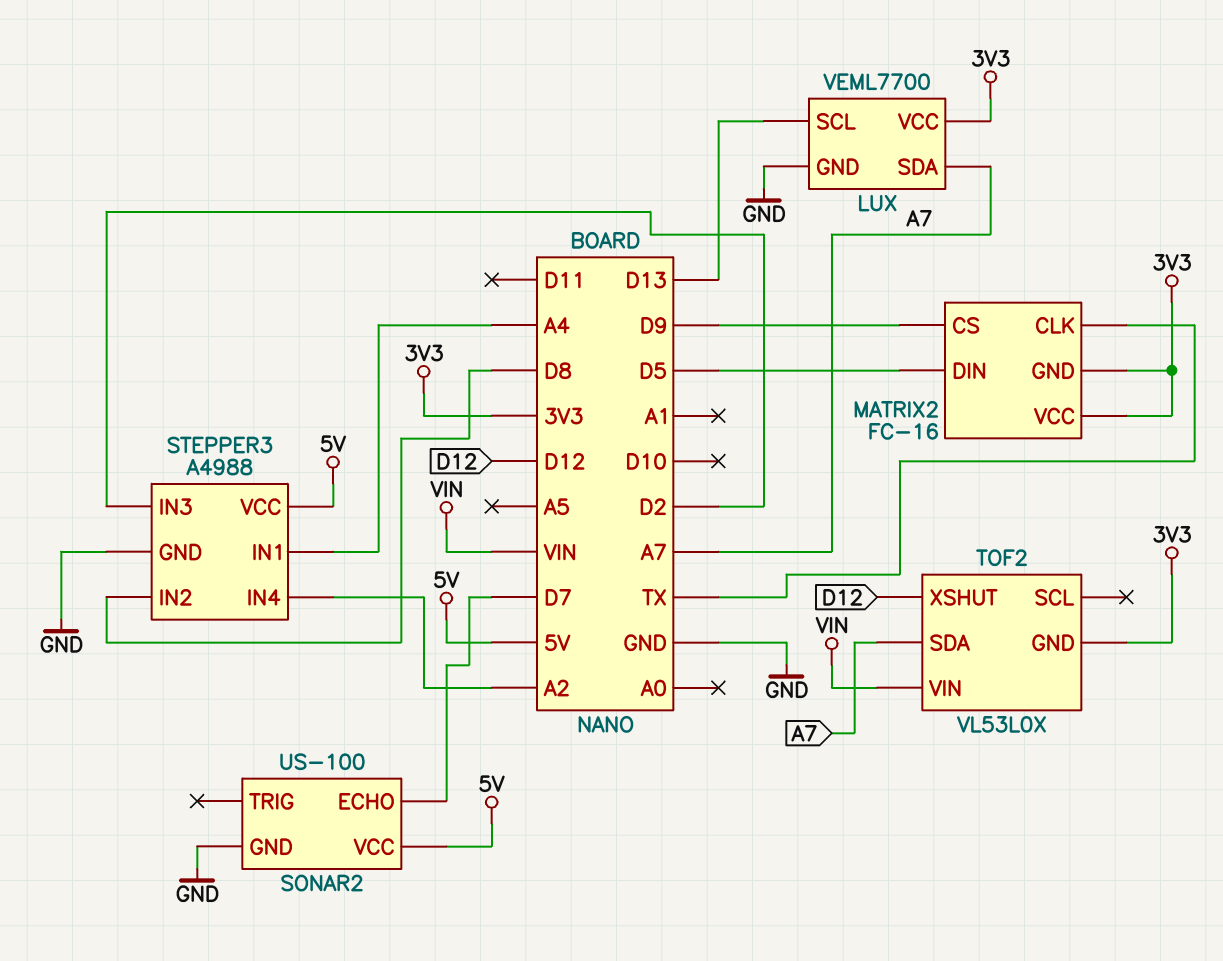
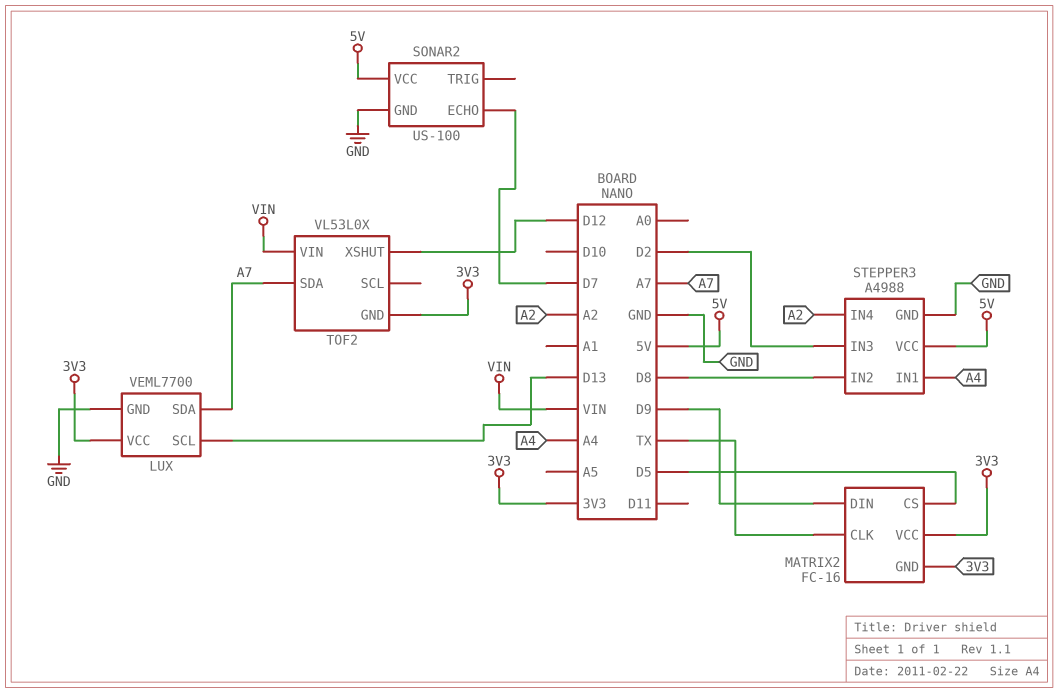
MATRIX2 pin CS: D9 -> D5
MATRIX2 pin DIN: D5 -> D9

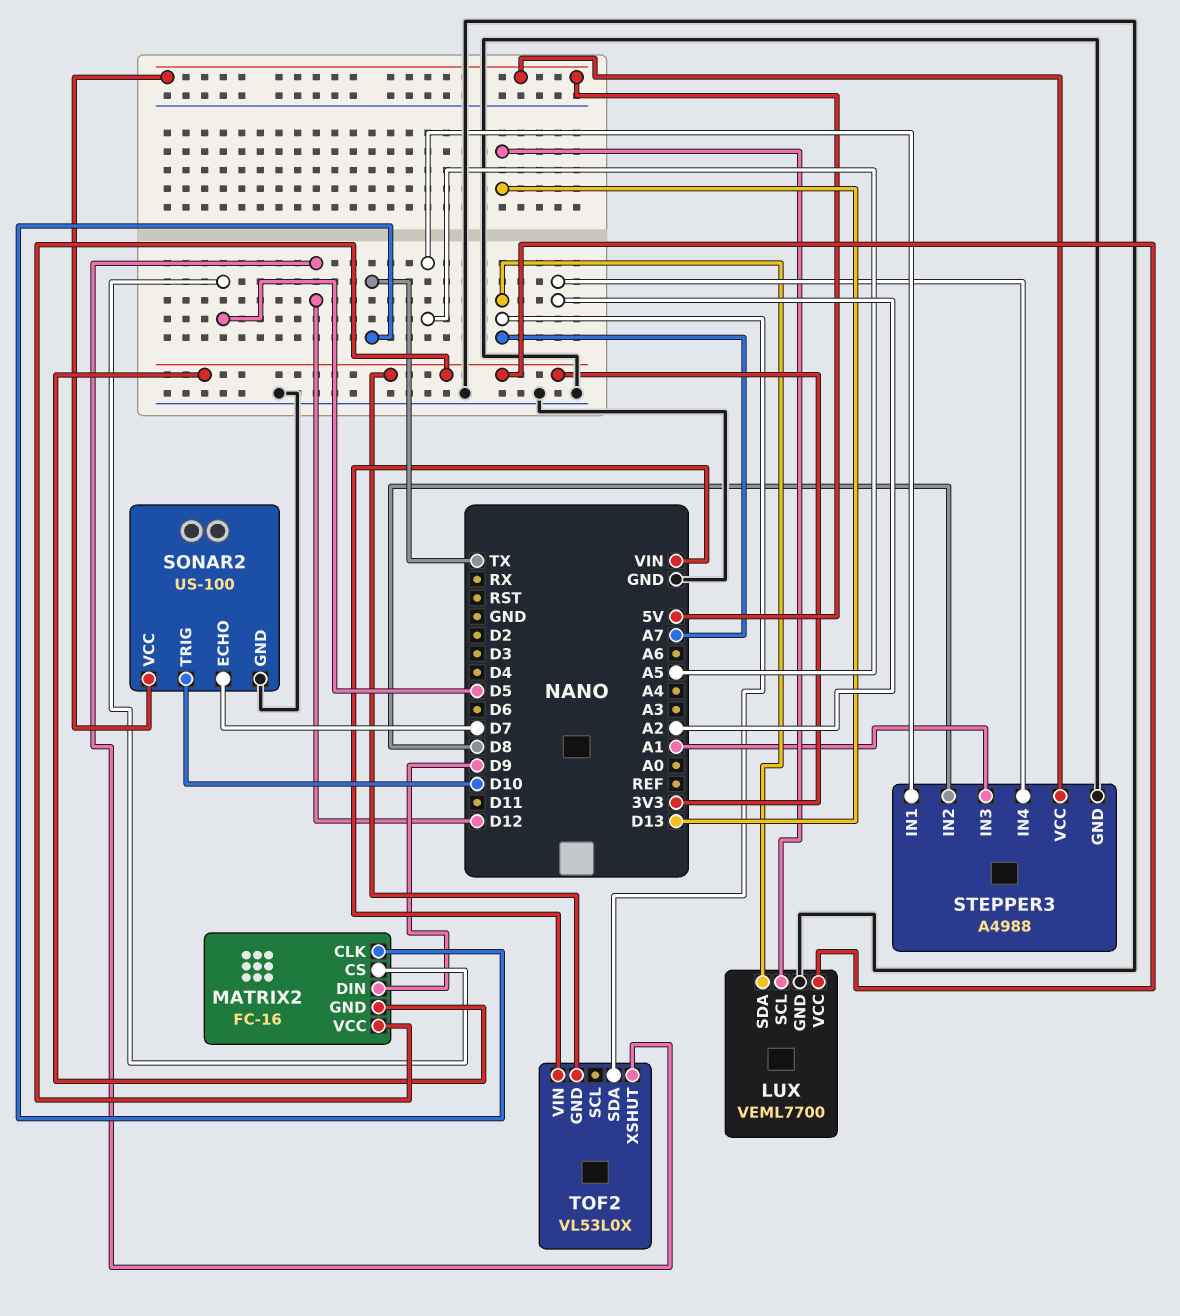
SONAR2 pin TRIG: none -> D10
STEPPER3 pin IN1: A4 -> A5
STEPPER3 pin IN3: D2 -> A1

